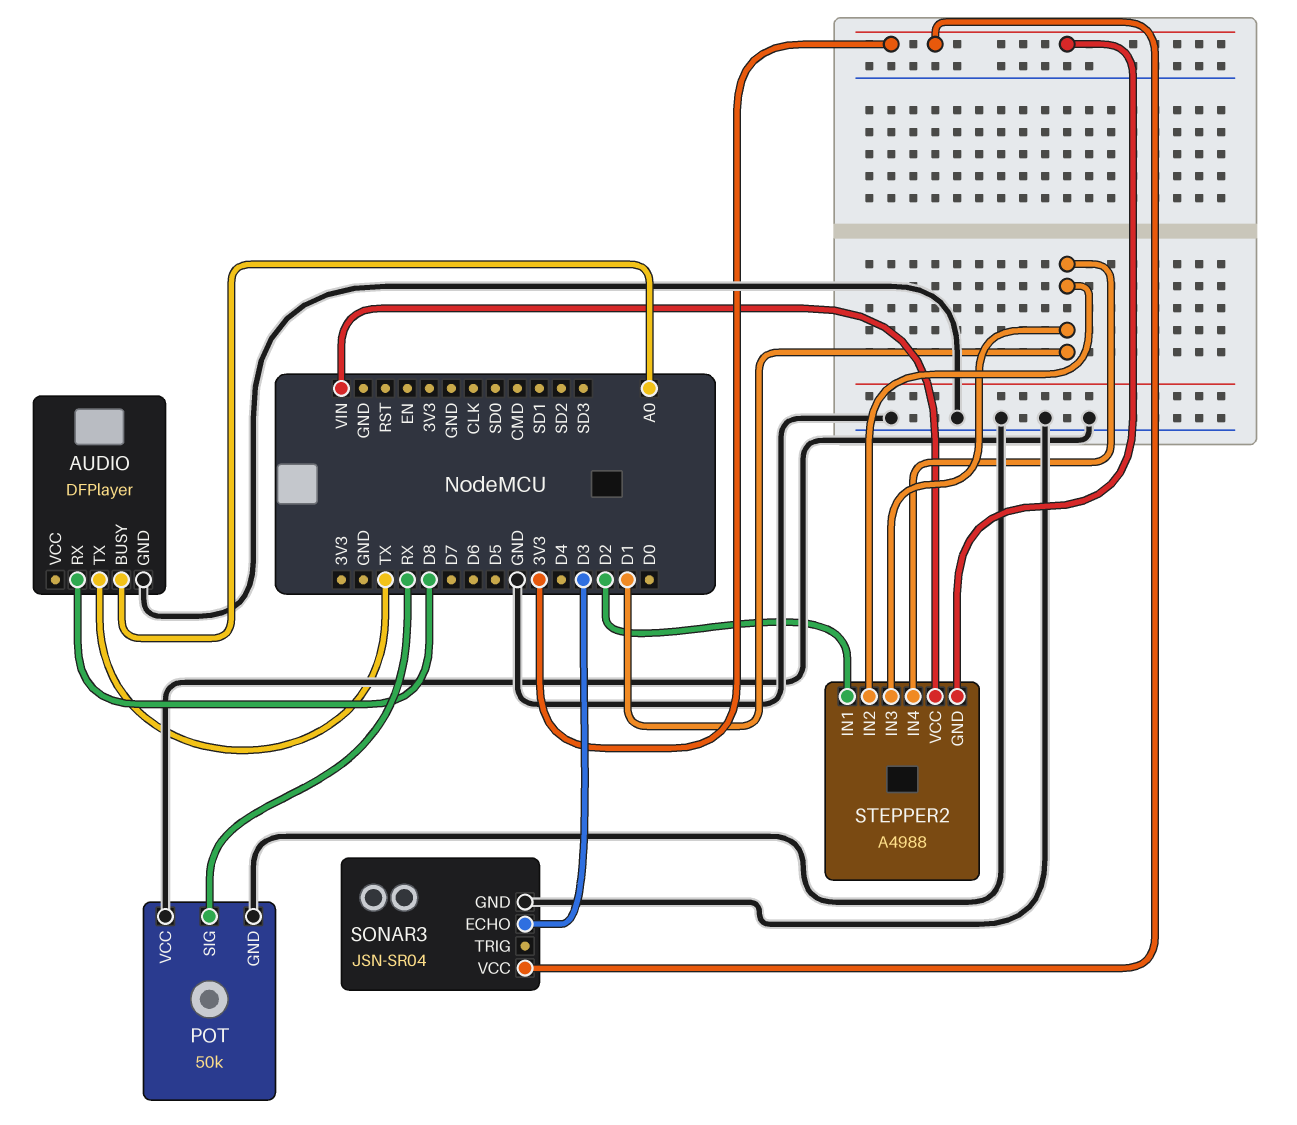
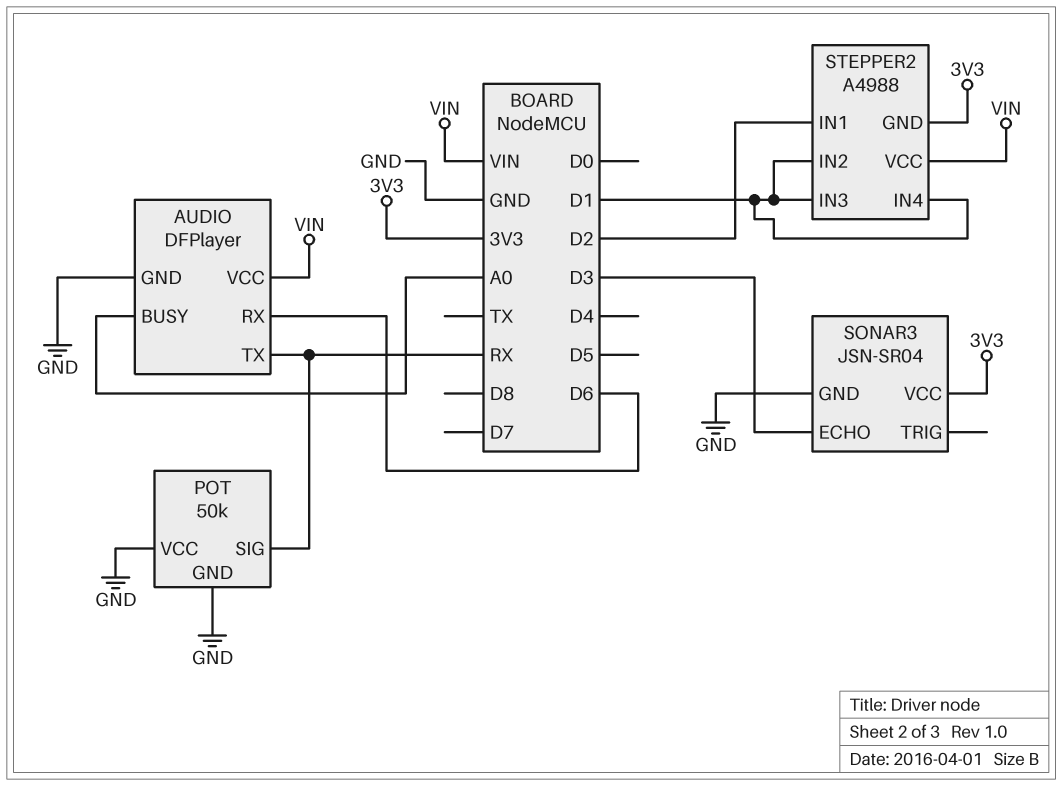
AUDIO pin RX: D8 -> D6
AUDIO pin TX: TX -> RX
AUDIO pin VCC: none -> VIN

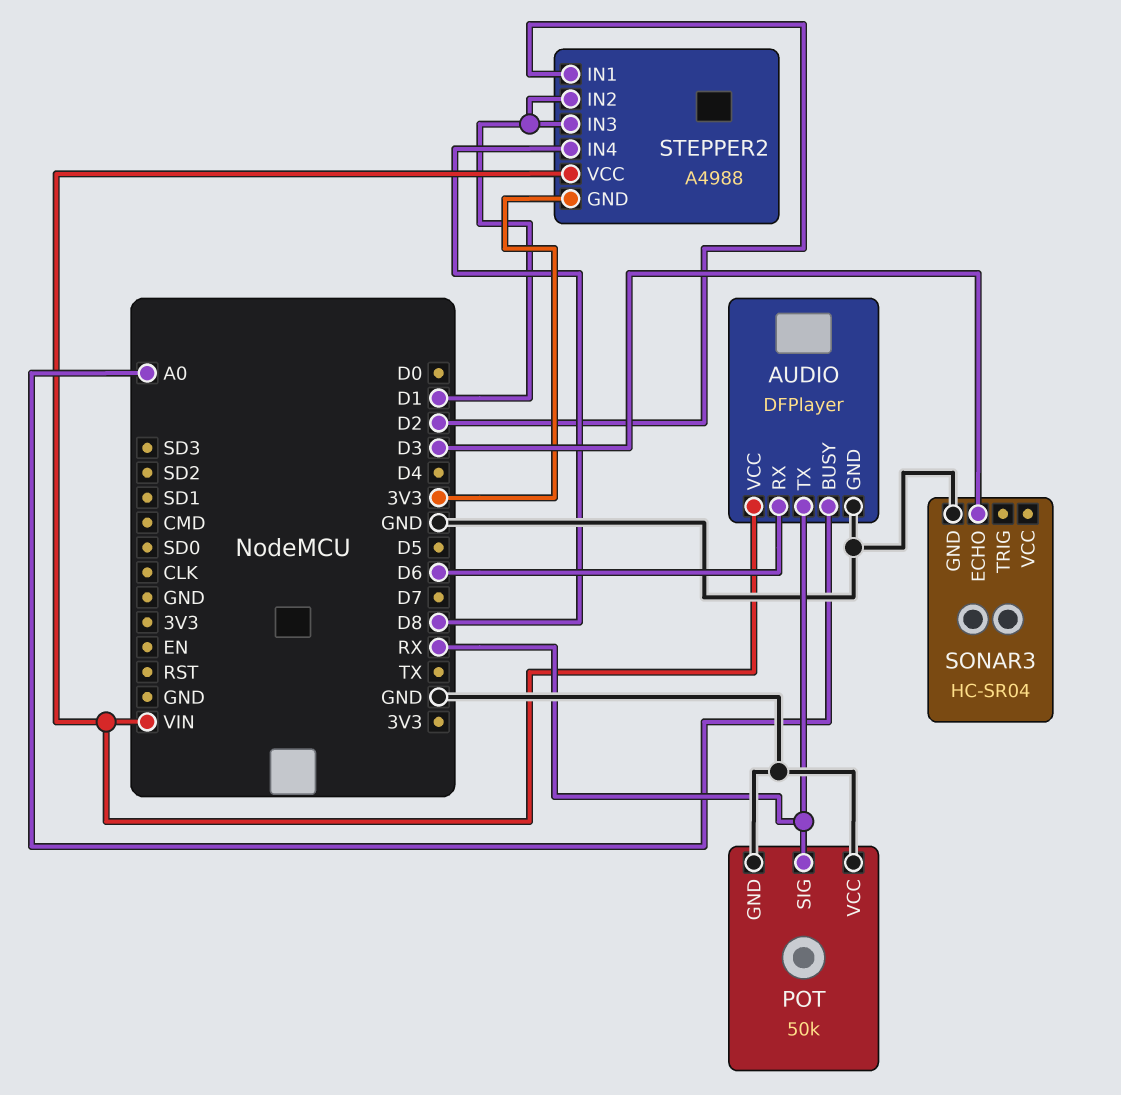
SONAR3: JSN-SR04 -> HC-SR04
SONAR3 pin VCC: 3V3 -> none
STEPPER2 pin IN4: D1 -> D8

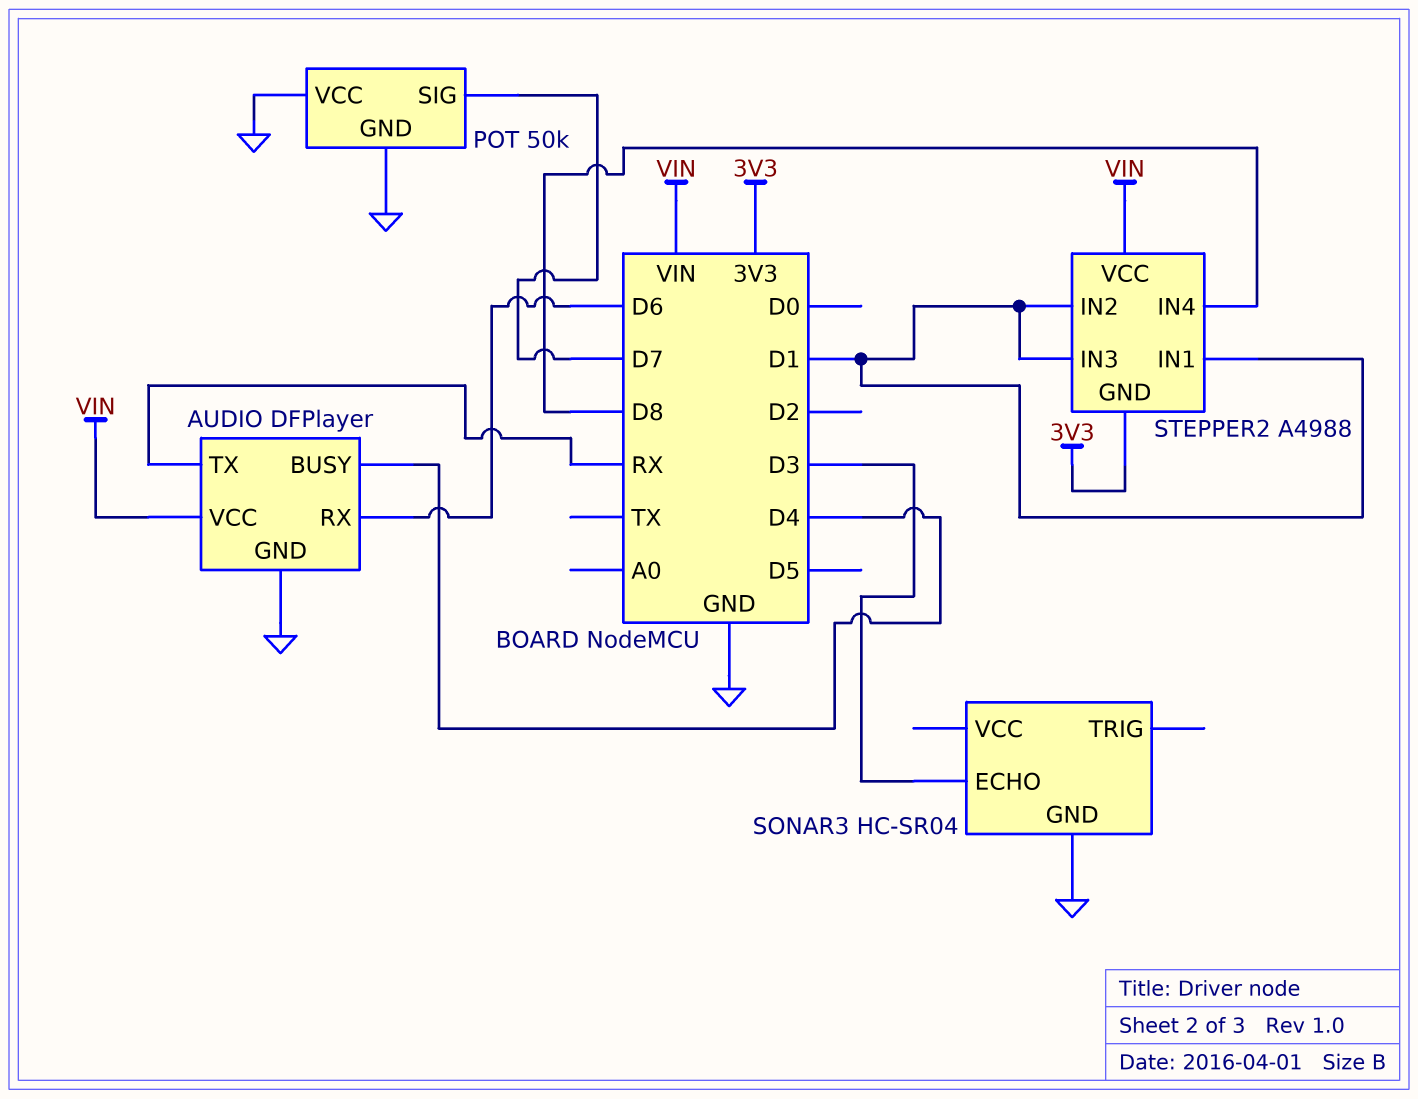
AUDIO pin BUSY: A0 -> D4
POT pin SIG: RX -> D7
STEPPER2 pin IN1: D2 -> D1

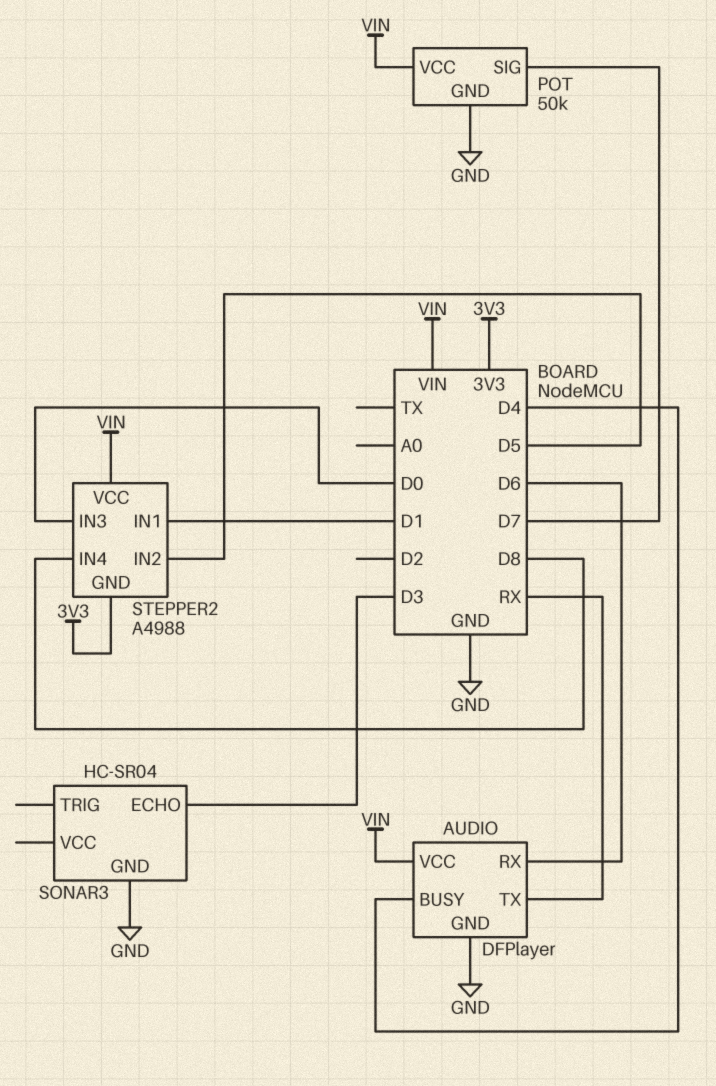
POT pin VCC: GND -> VIN
STEPPER2 pin IN2: D1 -> D5
STEPPER2 pin IN3: D1 -> D0

